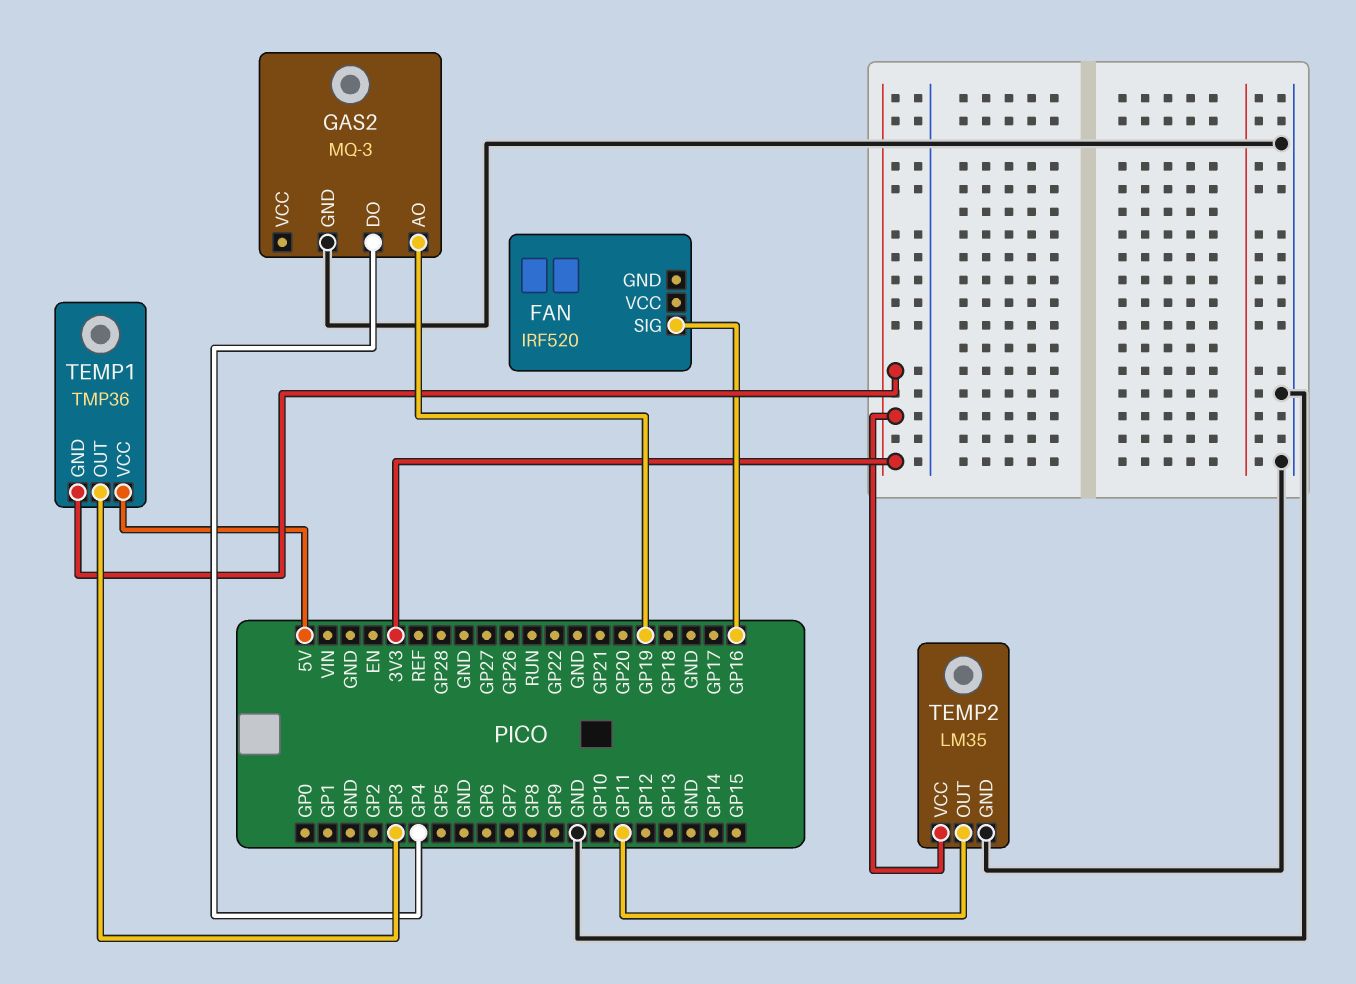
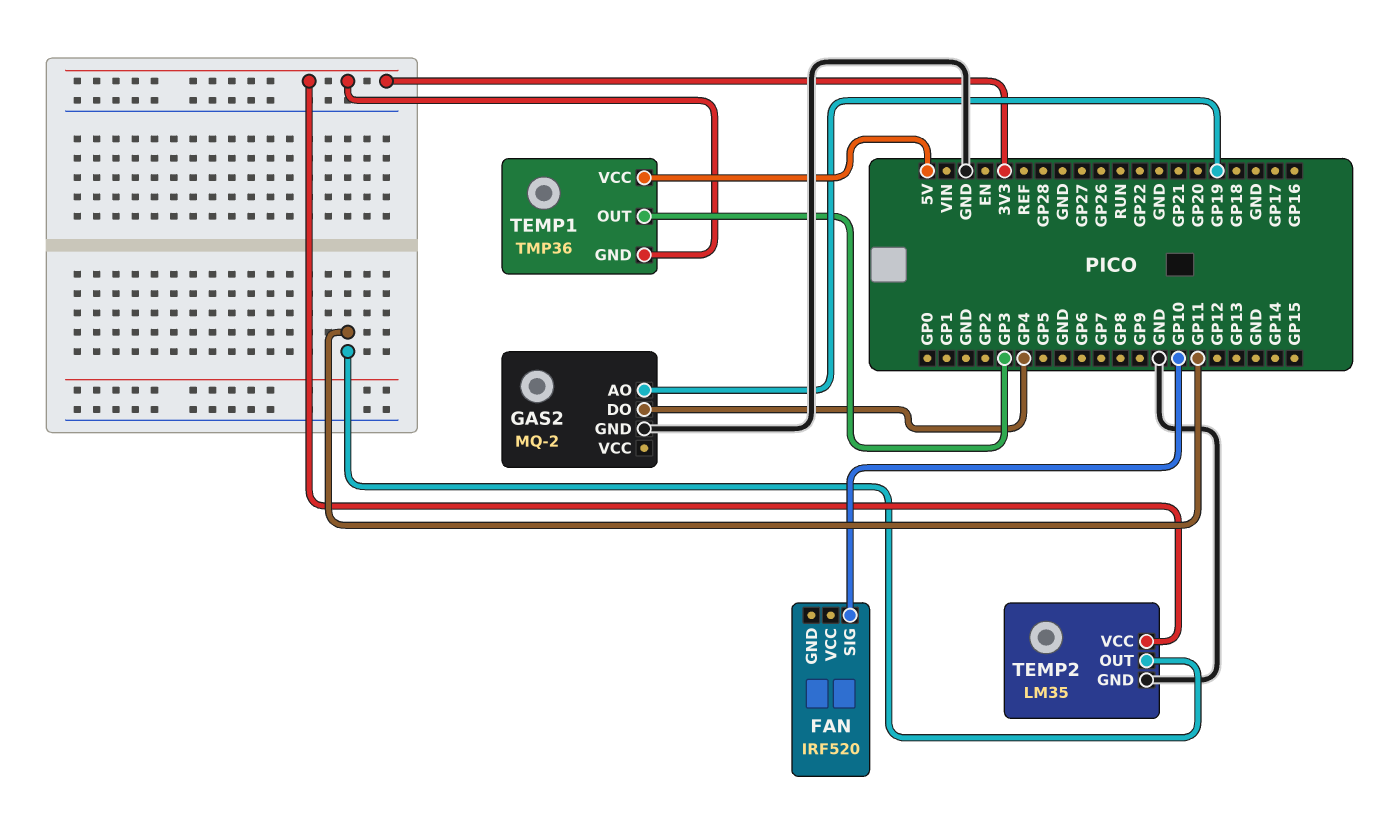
FAN pin SIG: GP16 -> GP10
GAS2: MQ-3 -> MQ-2

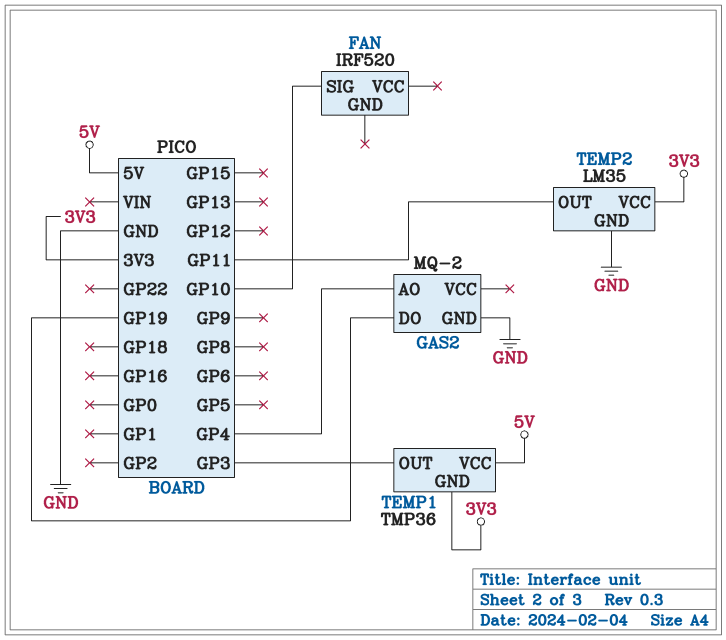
GAS2 pin AO: GP19 -> GP4
GAS2 pin DO: GP4 -> GP19

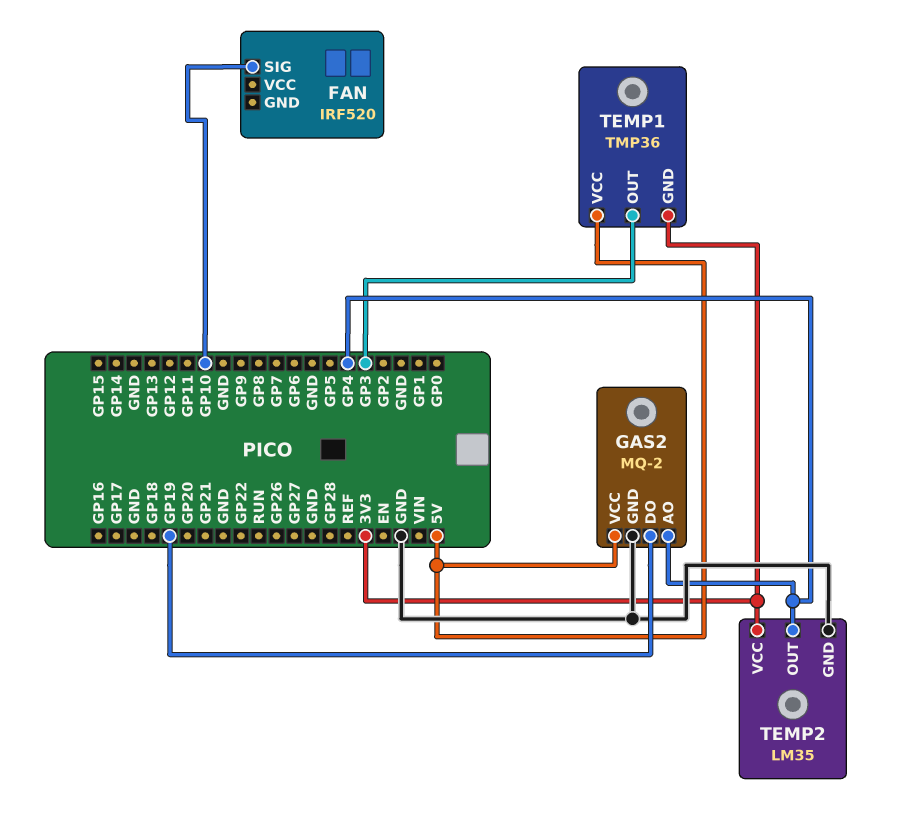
GAS2 pin VCC: none -> 5V
TEMP2 pin OUT: GP11 -> GP4

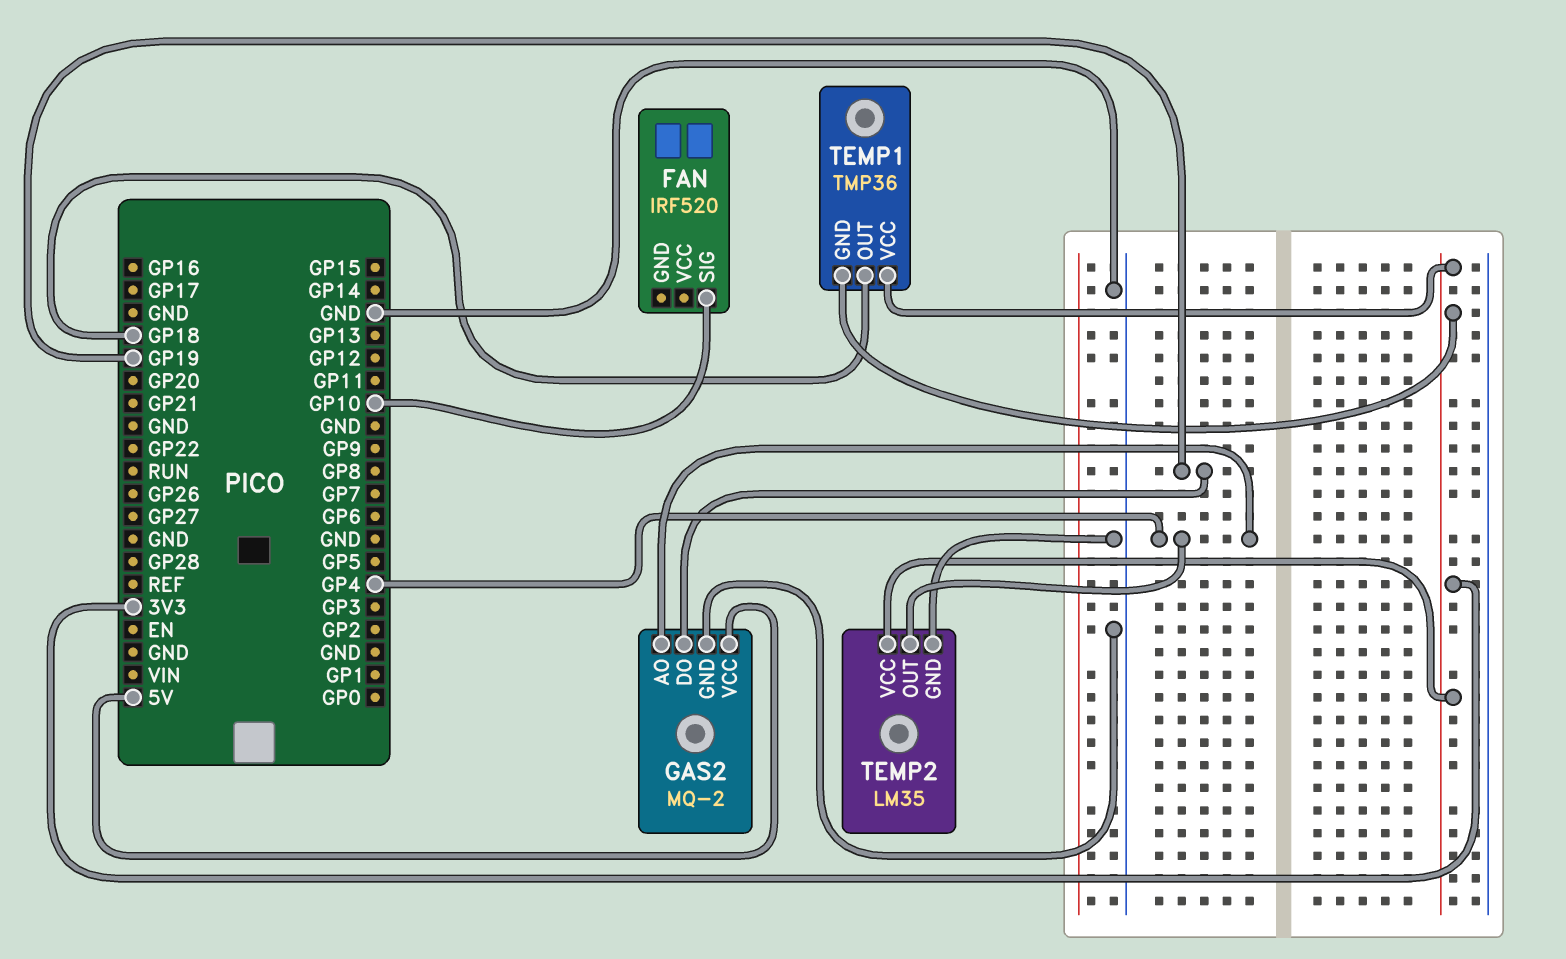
TEMP1 pin OUT: GP3 -> GP18
TEMP1 pin VCC: 5V -> 3V3

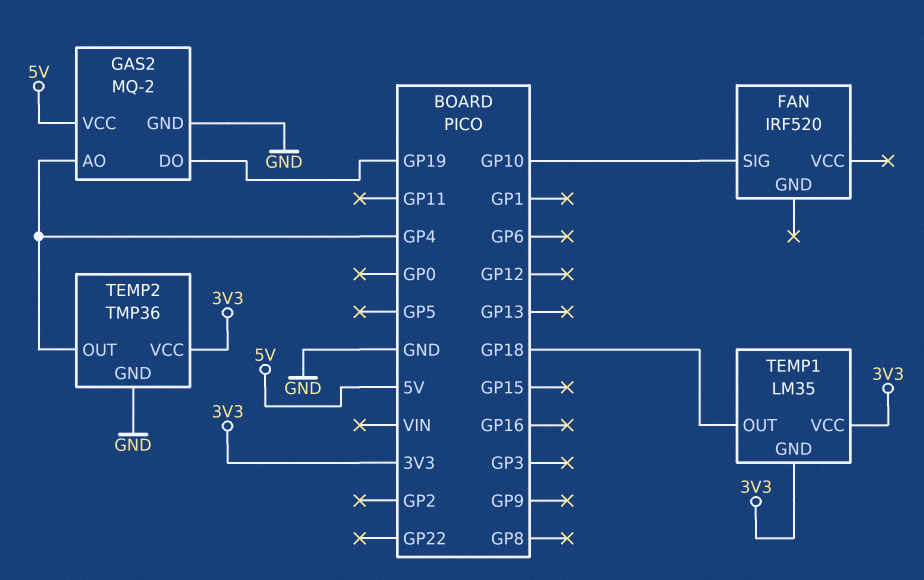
TEMP1: TMP36 -> LM35
TEMP2: LM35 -> TMP36

